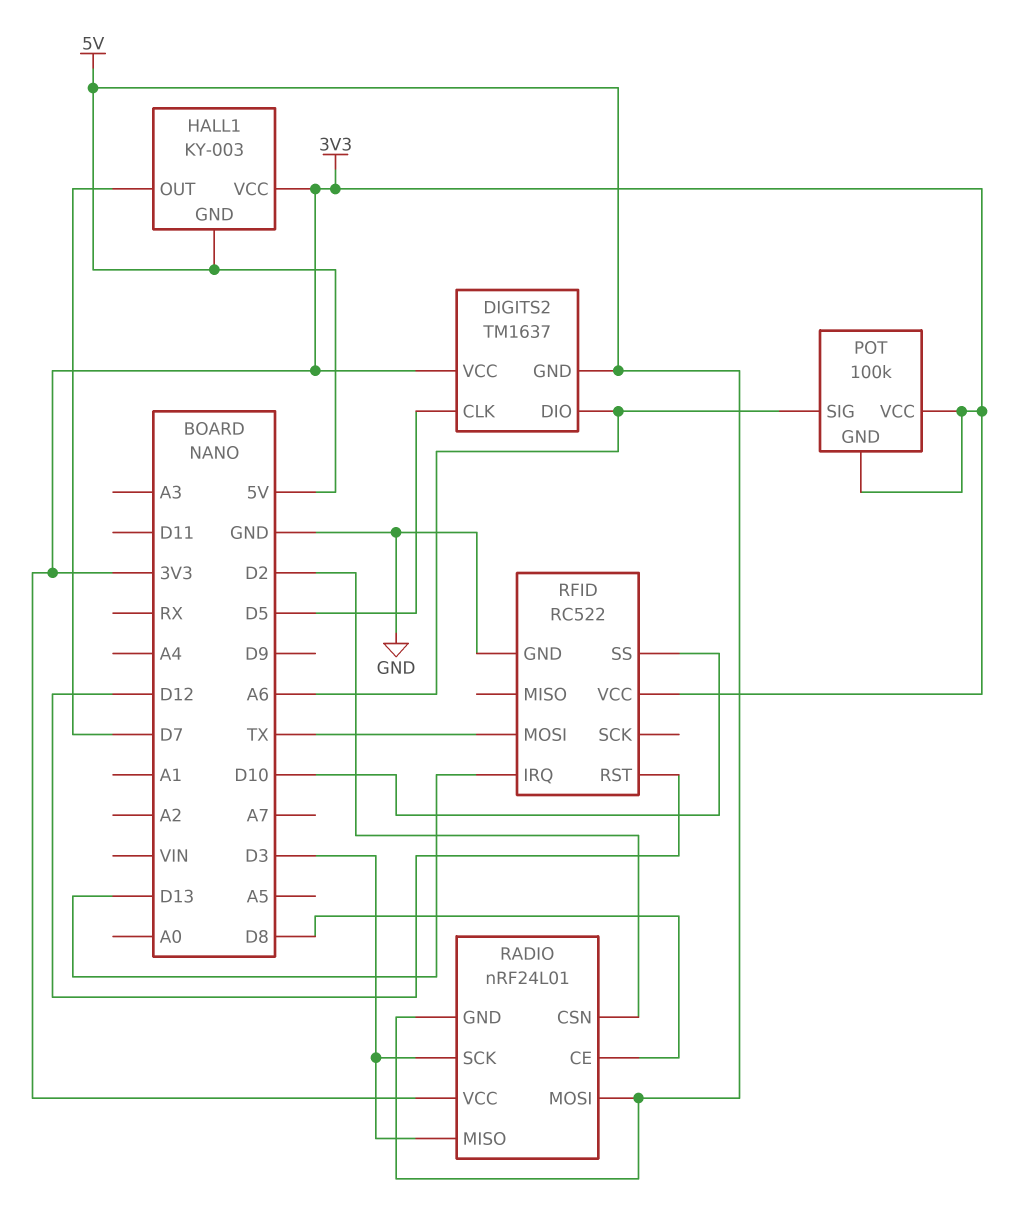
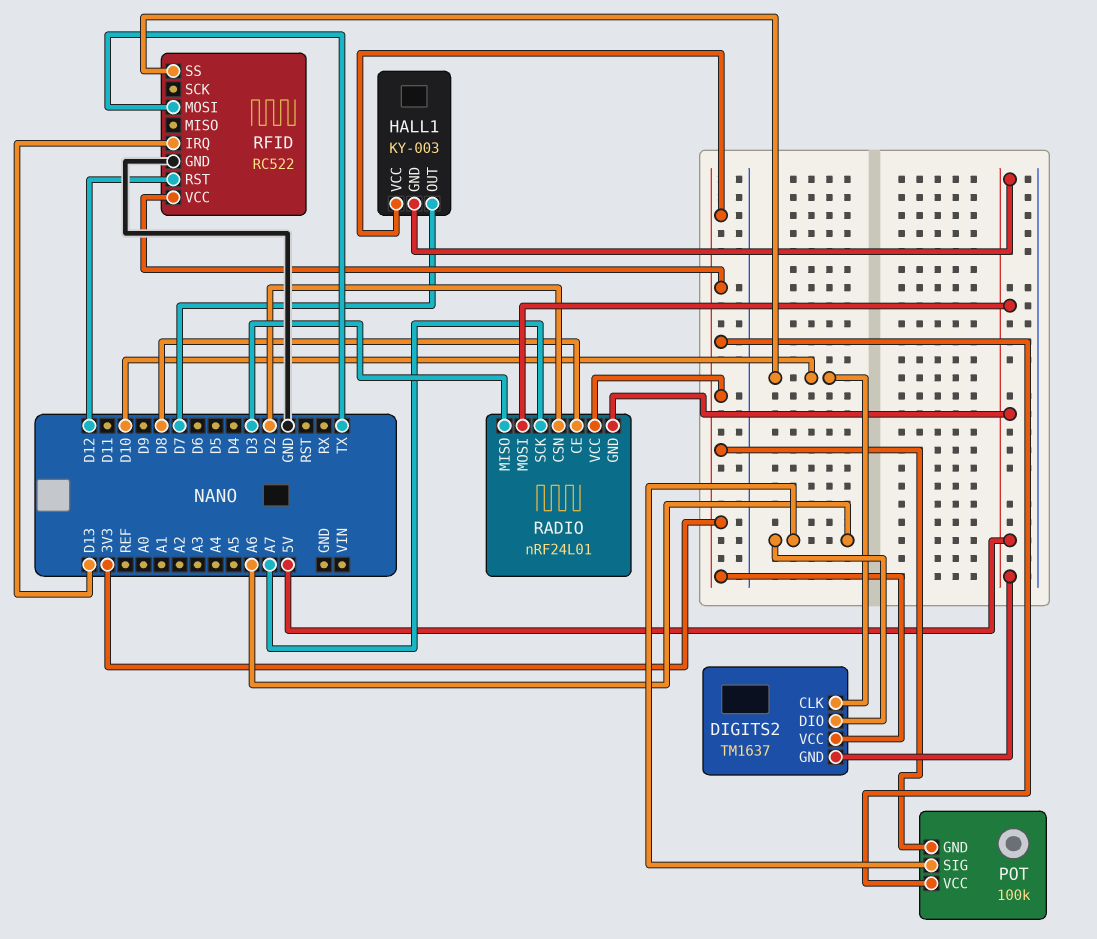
DIGITS2 pin CLK: D5 -> D10
RADIO pin SCK: D3 -> A7

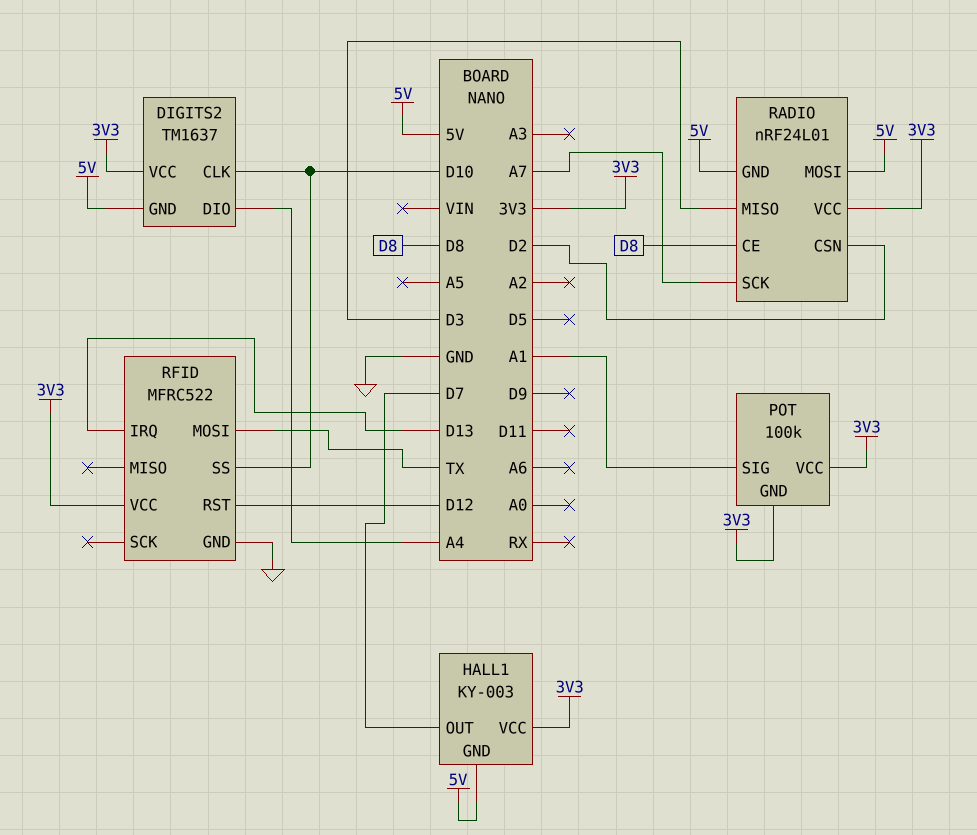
DIGITS2 pin DIO: A6 -> A4
POT pin SIG: A6 -> A1
RFID: RC522 -> MFRC522

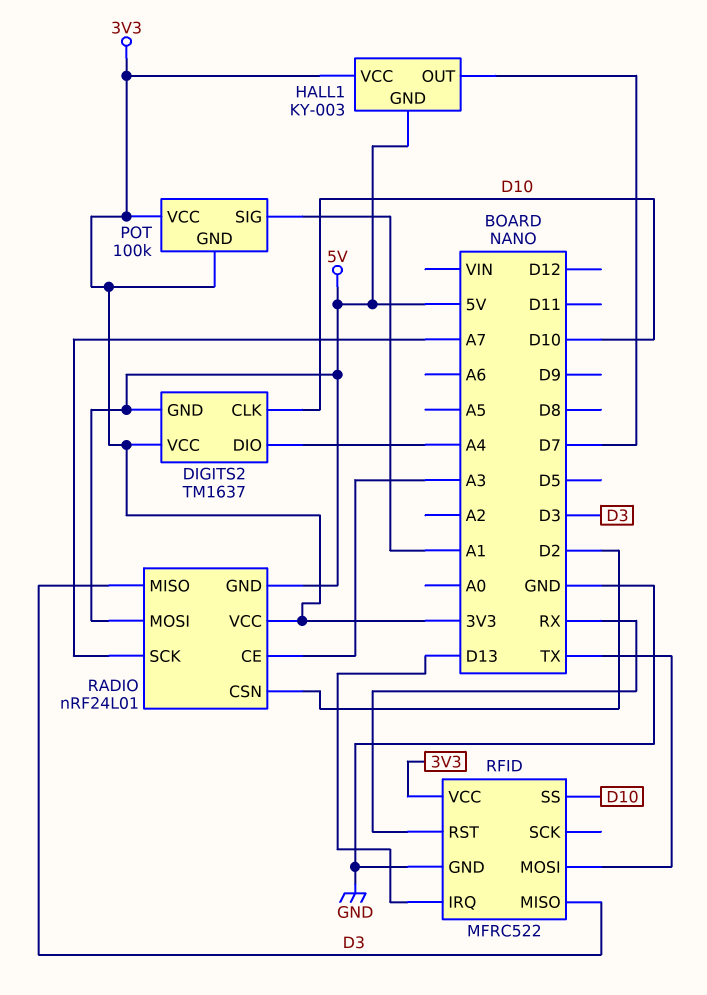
RADIO pin CE: D8 -> A3
RFID pin MISO: none -> D3
RFID pin RST: D12 -> RX

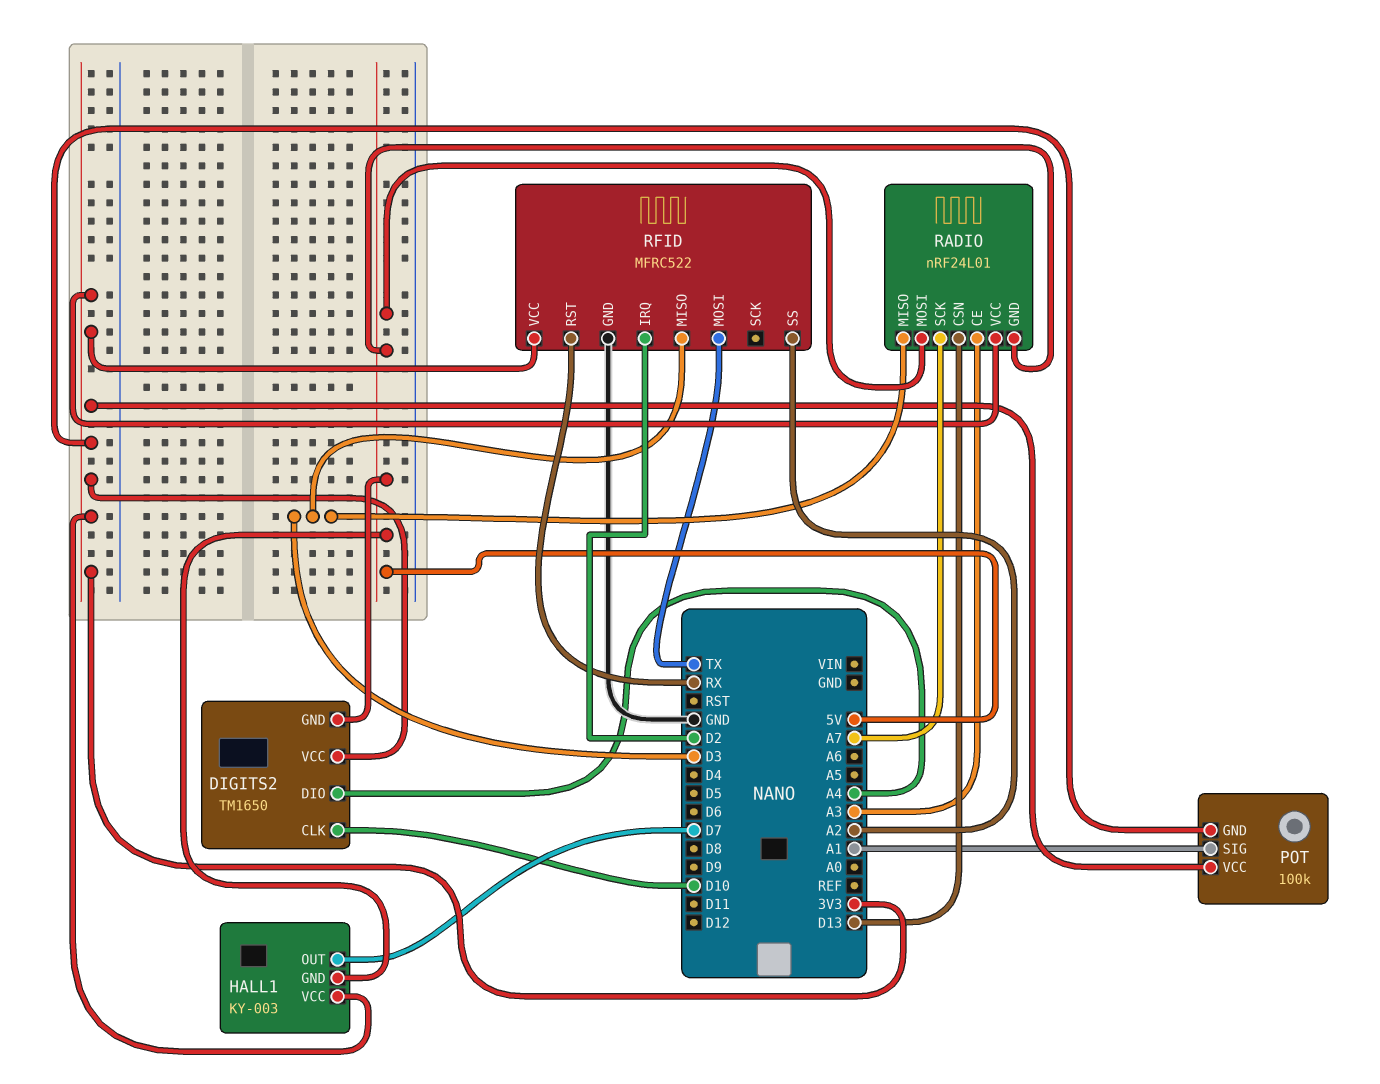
DIGITS2: TM1637 -> TM1650
RADIO pin CSN: D2 -> D13
RFID pin IRQ: D13 -> D2
RFID pin SS: D10 -> A2

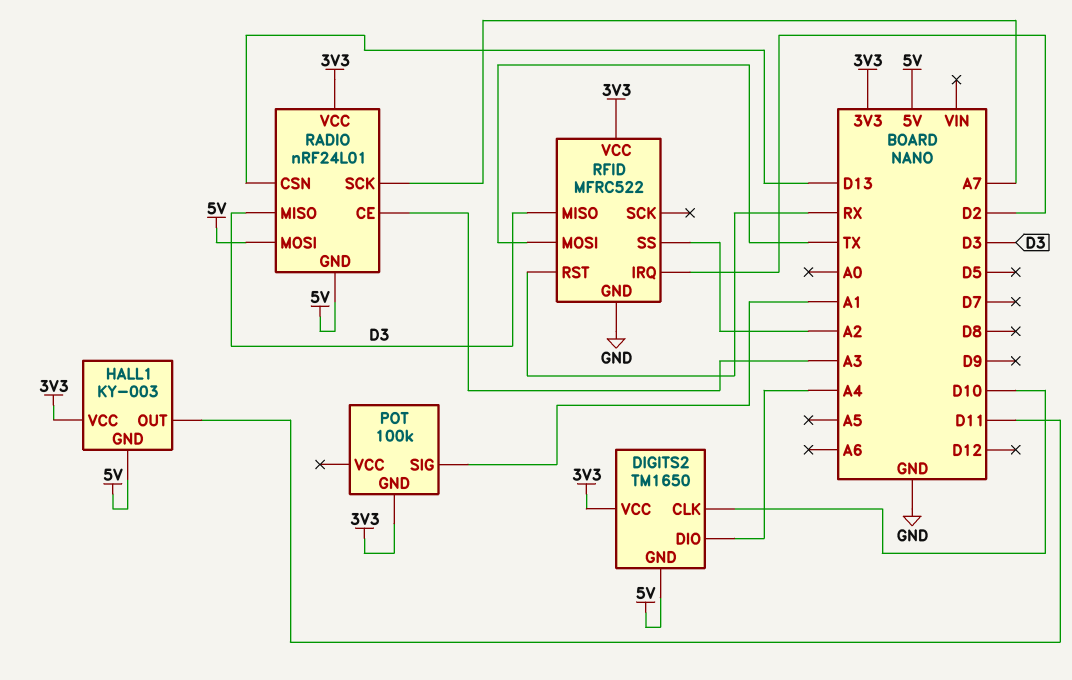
HALL1 pin OUT: D7 -> D11
POT pin VCC: 3V3 -> none

